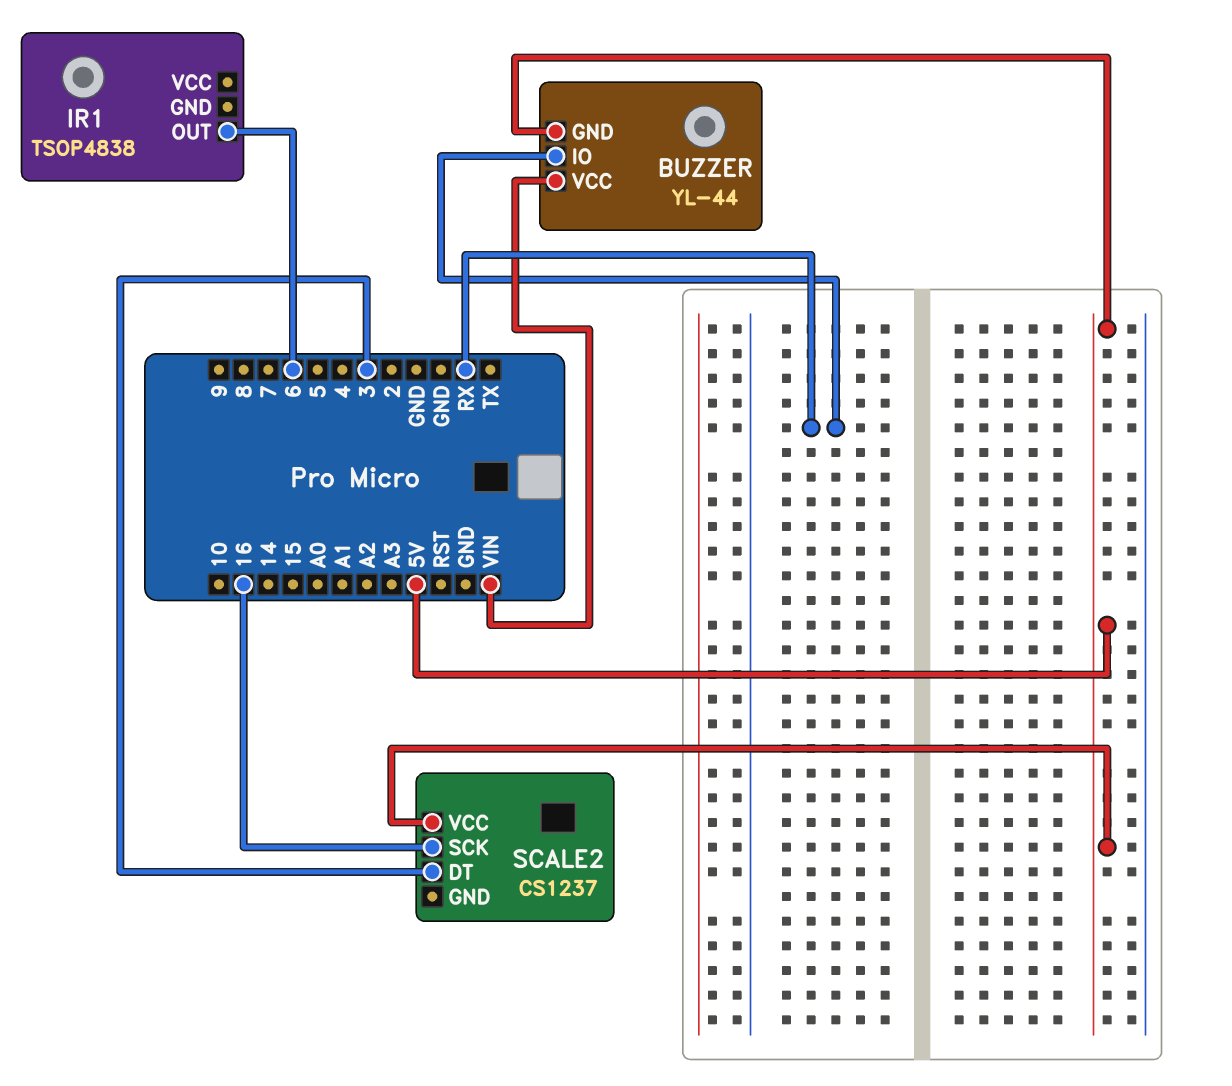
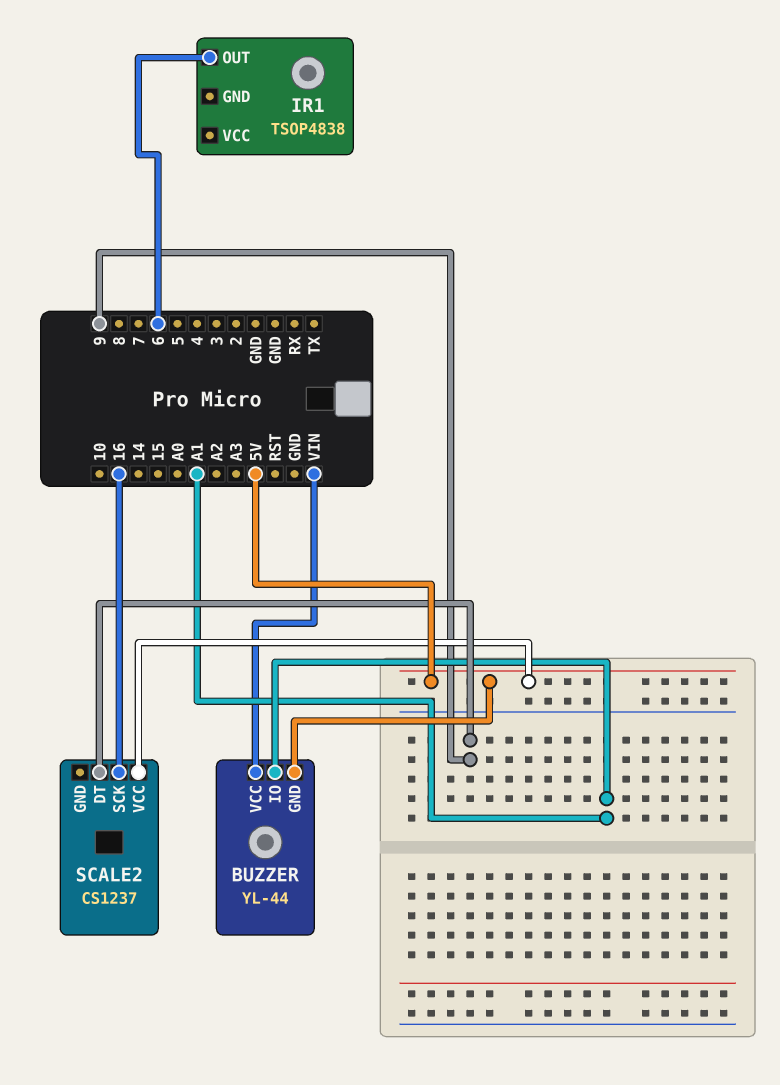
BUZZER pin IO: RX -> A1
SCALE2 pin DT: 3 -> 9

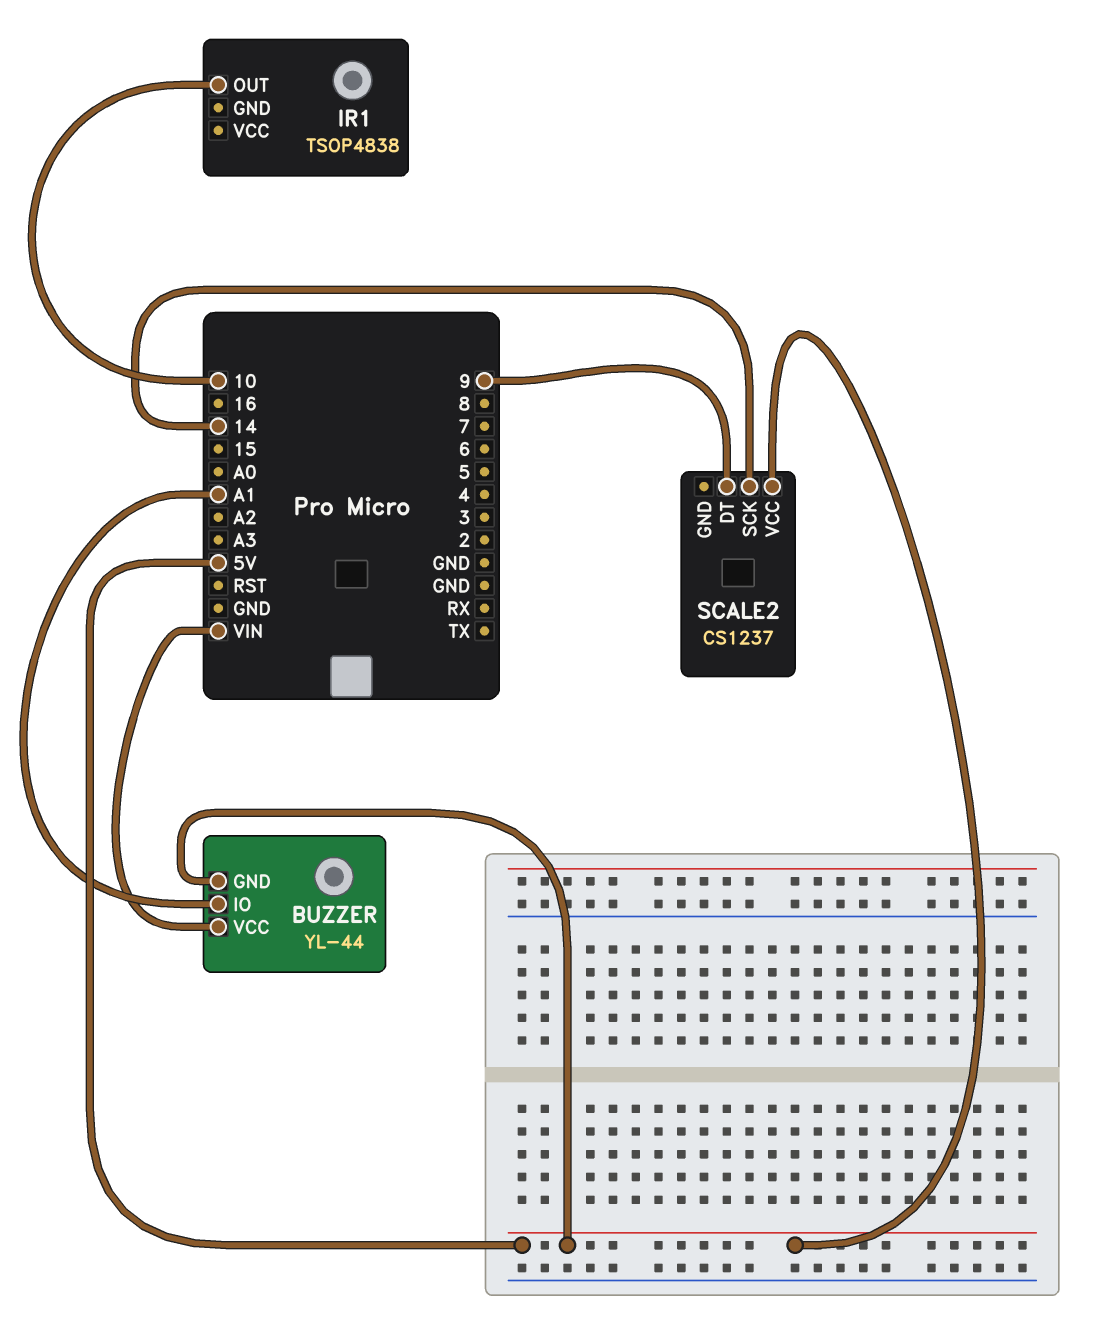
IR1 pin OUT: 6 -> 10
SCALE2 pin SCK: 16 -> 14

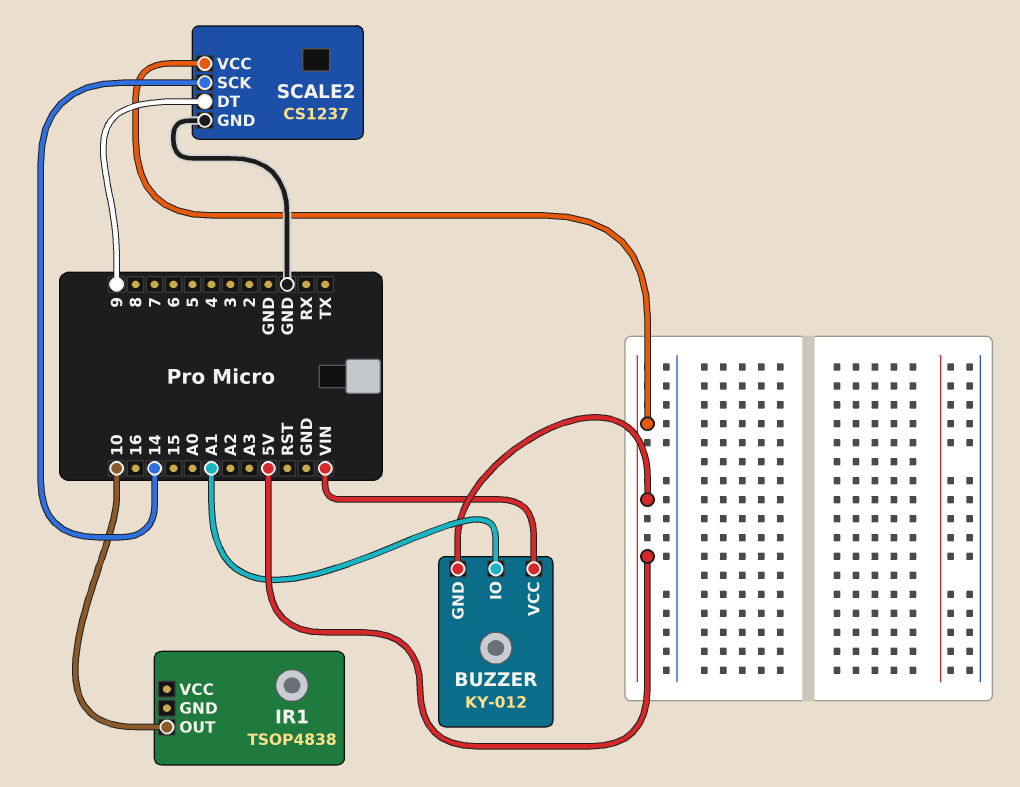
BUZZER: YL-44 -> KY-012
SCALE2 pin GND: none -> GND

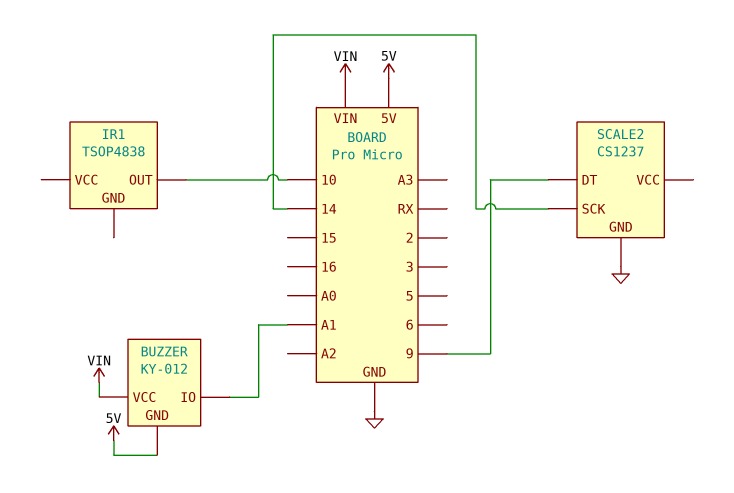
SCALE2 pin VCC: 5V -> none

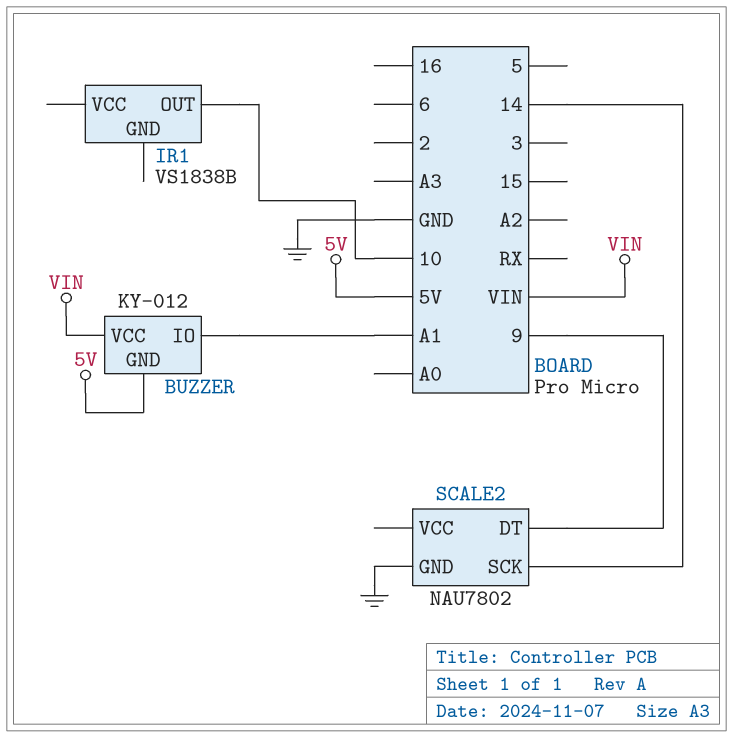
IR1: TSOP4838 -> VS1838B
SCALE2: CS1237 -> NAU7802

